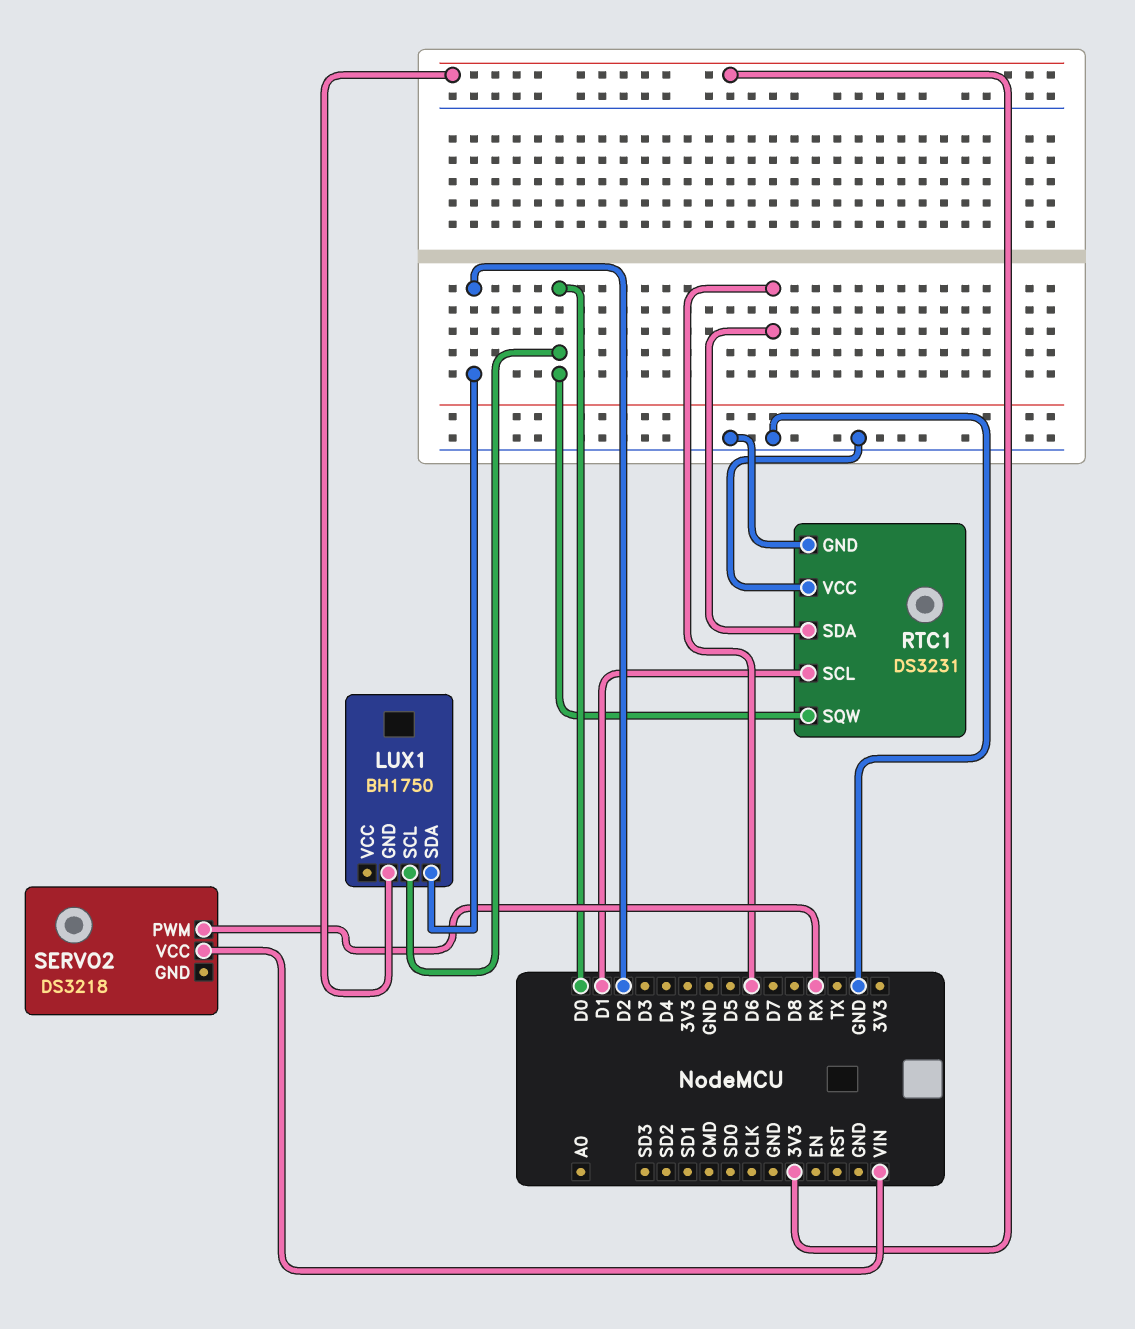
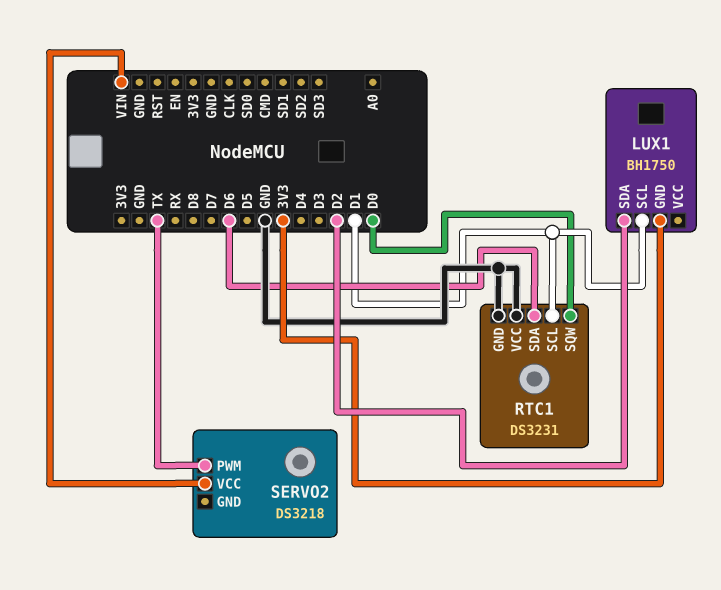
LUX1 pin SCL: D0 -> D1
SERVO2 pin PWM: RX -> TX

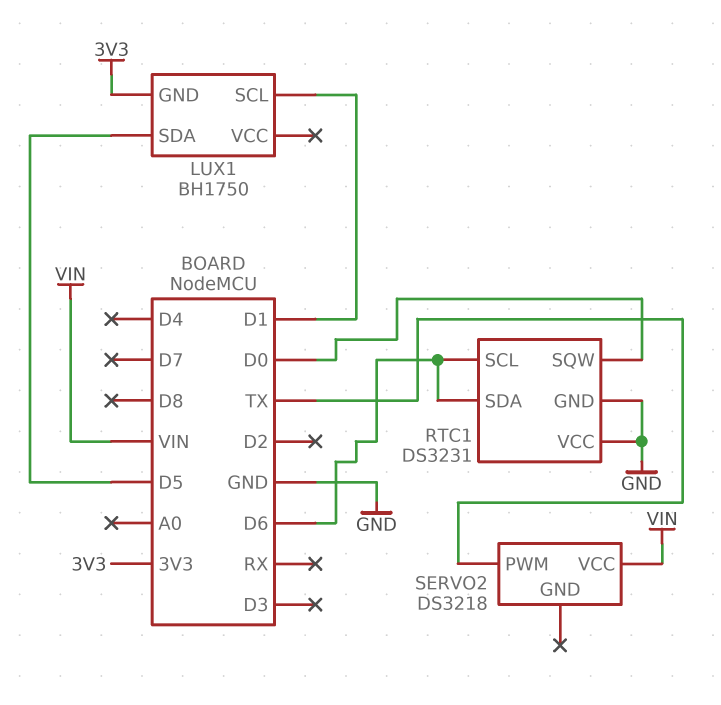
LUX1 pin SDA: D2 -> D5
RTC1 pin SCL: D1 -> D6

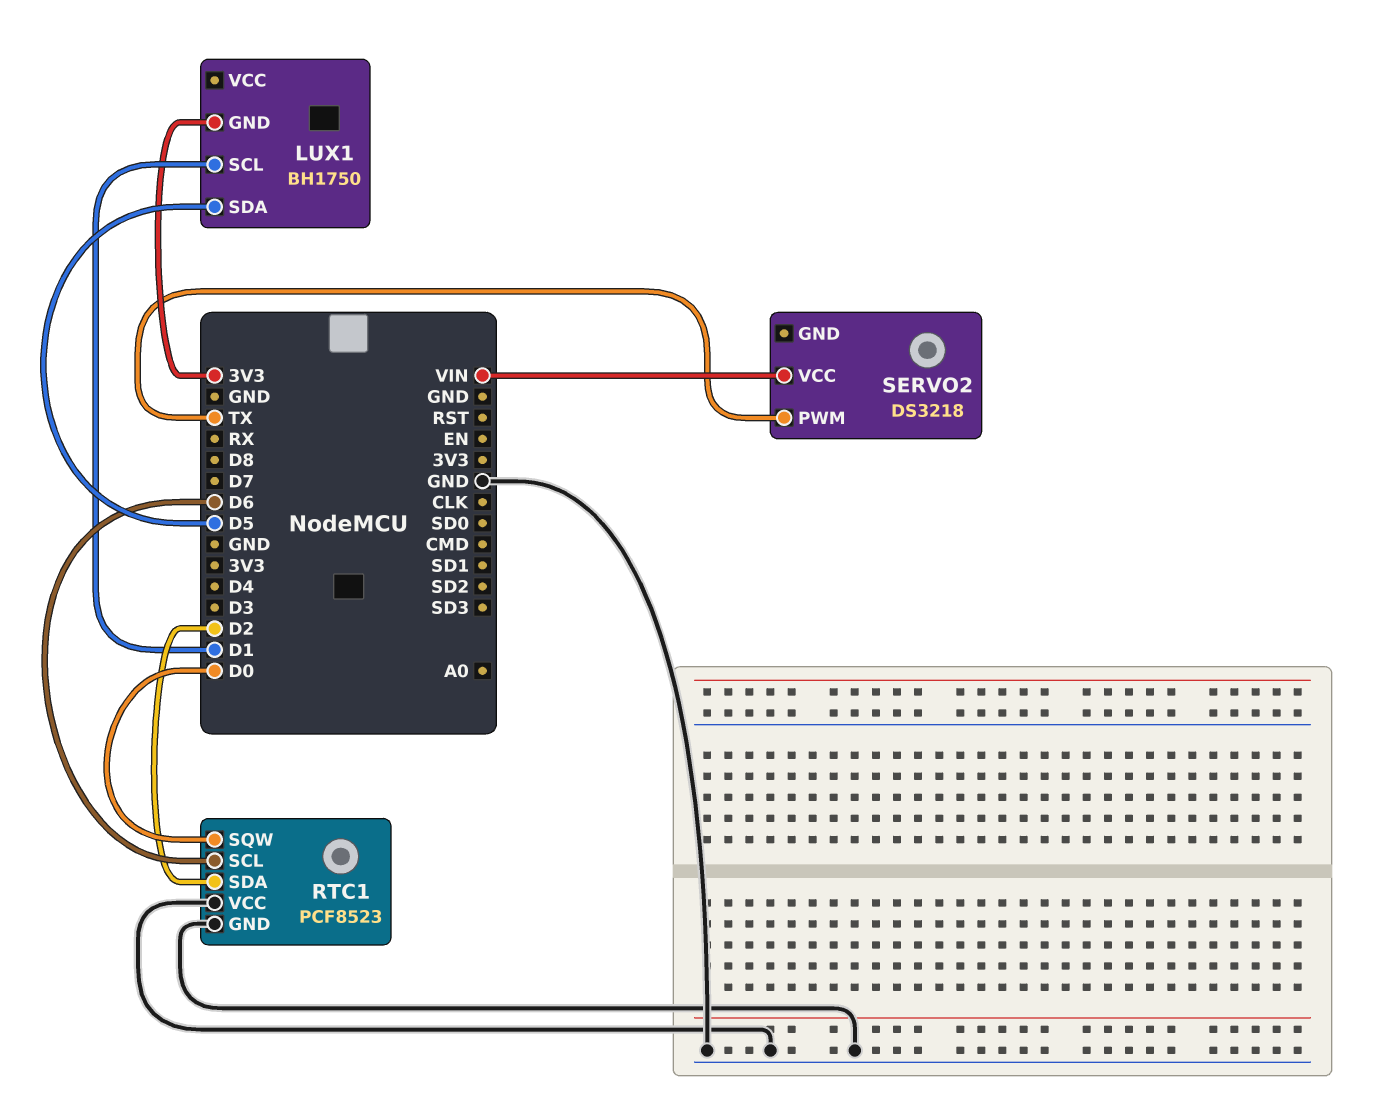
RTC1: DS3231 -> PCF8523
RTC1 pin SDA: D6 -> D2

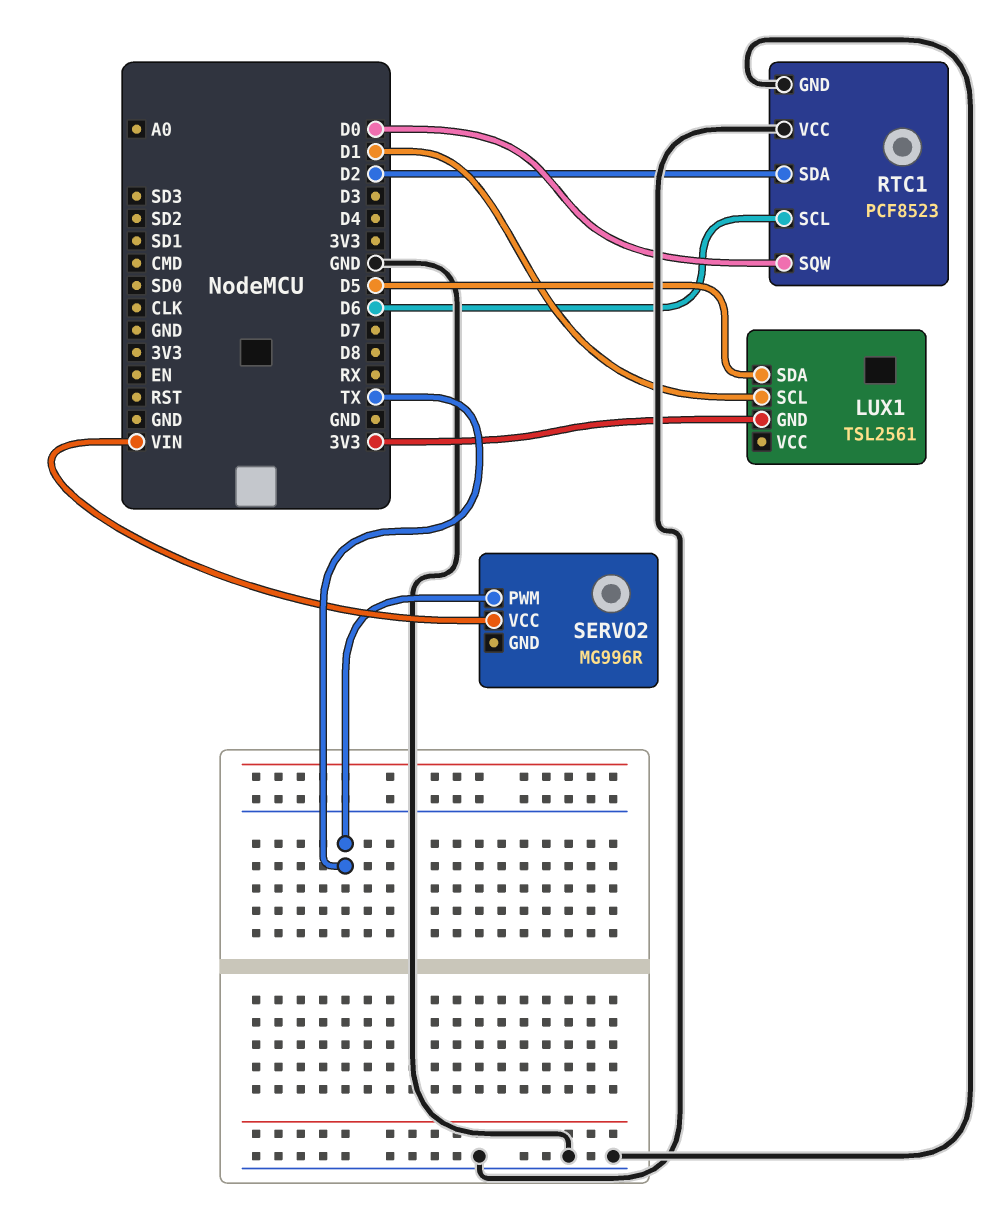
LUX1: BH1750 -> TSL2561
SERVO2: DS3218 -> MG996R

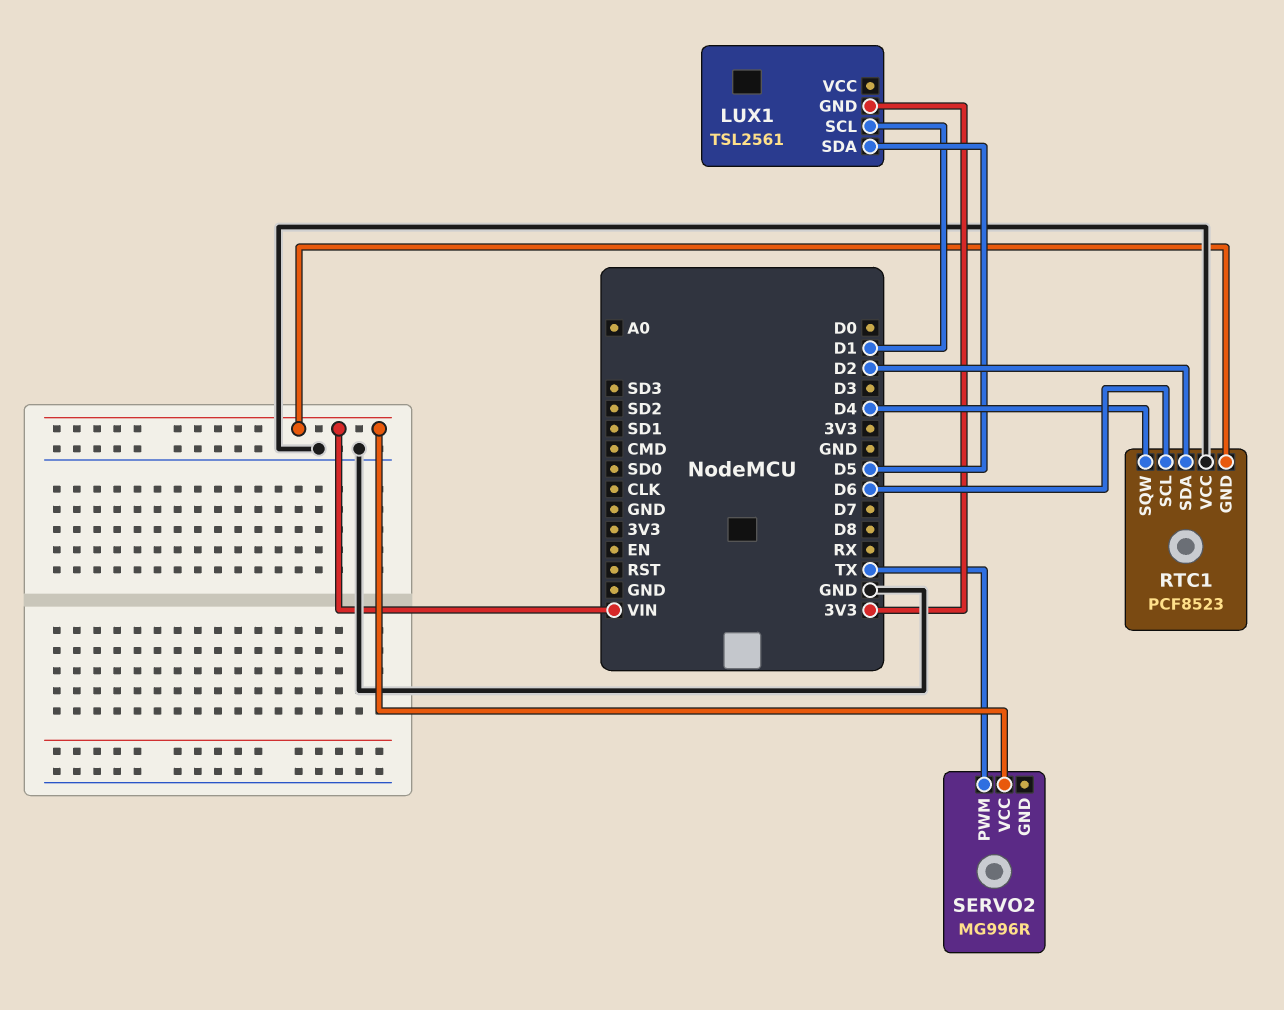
RTC1 pin GND: GND -> VIN
RTC1 pin SQW: D0 -> D4

